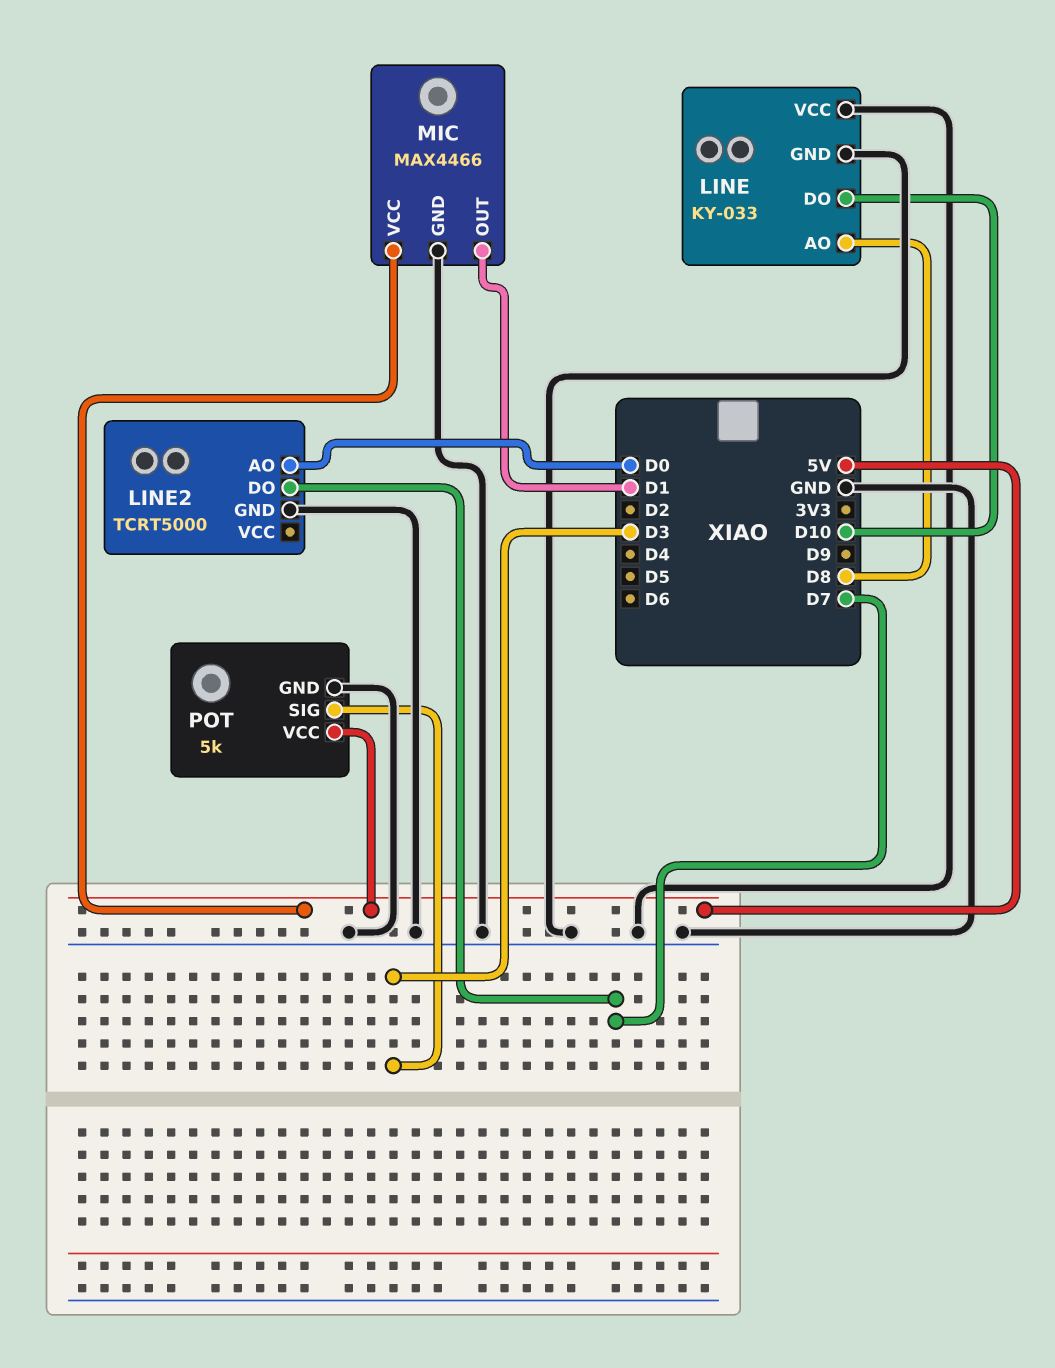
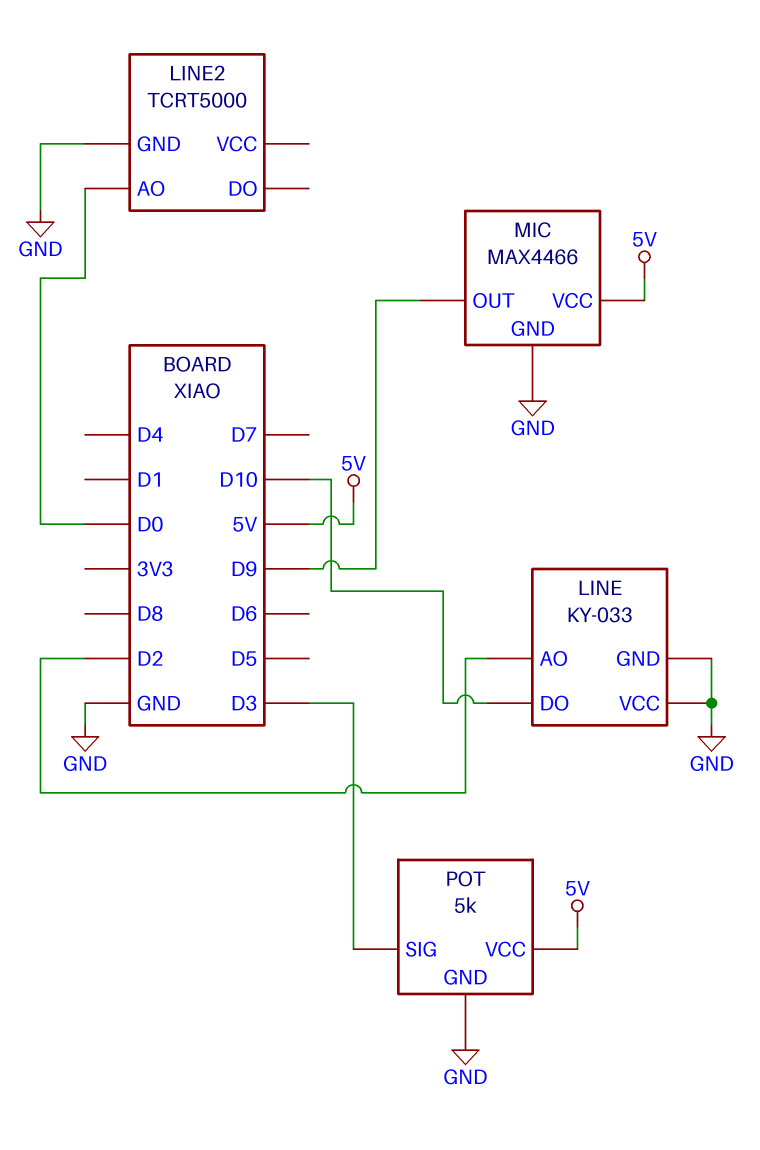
LINE pin AO: D8 -> D2
LINE2 pin DO: D7 -> none
MIC pin OUT: D1 -> D9

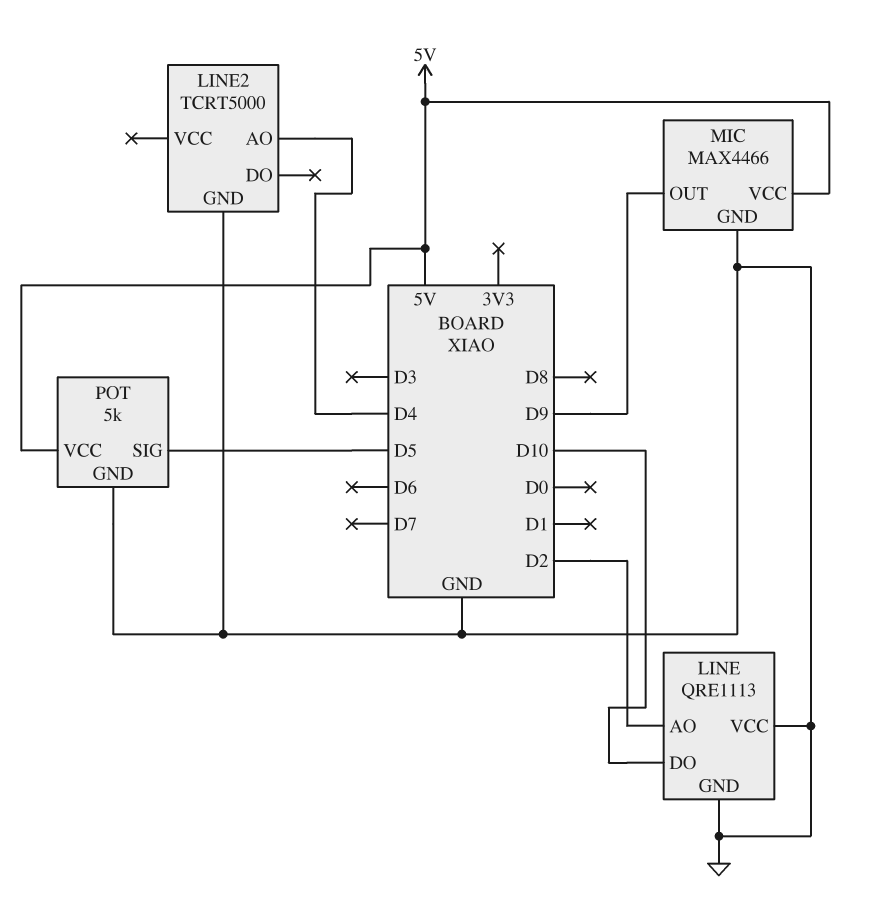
LINE: KY-033 -> QRE1113
LINE2 pin AO: D0 -> D4
POT pin SIG: D3 -> D5

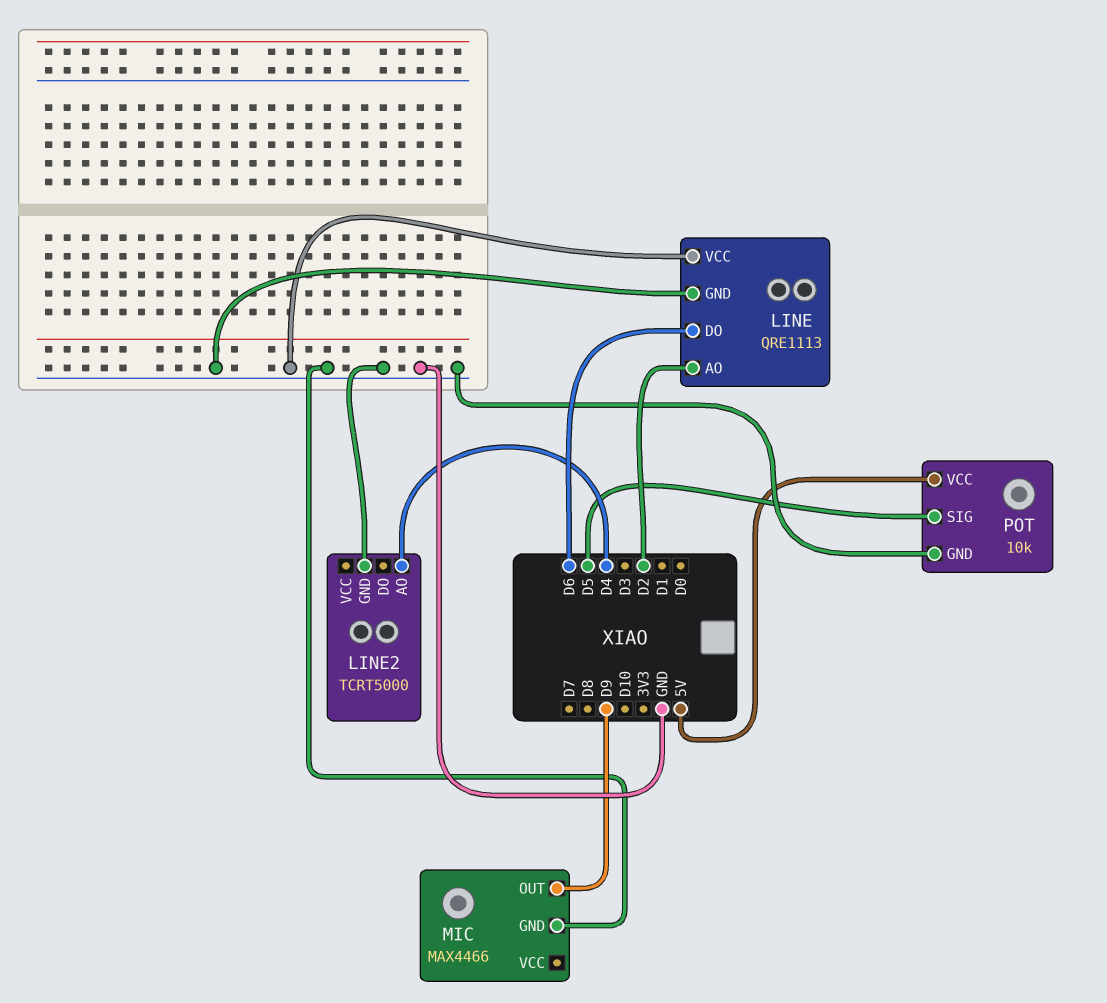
LINE pin DO: D10 -> D6
MIC pin VCC: 5V -> none
POT: 5k -> 10k

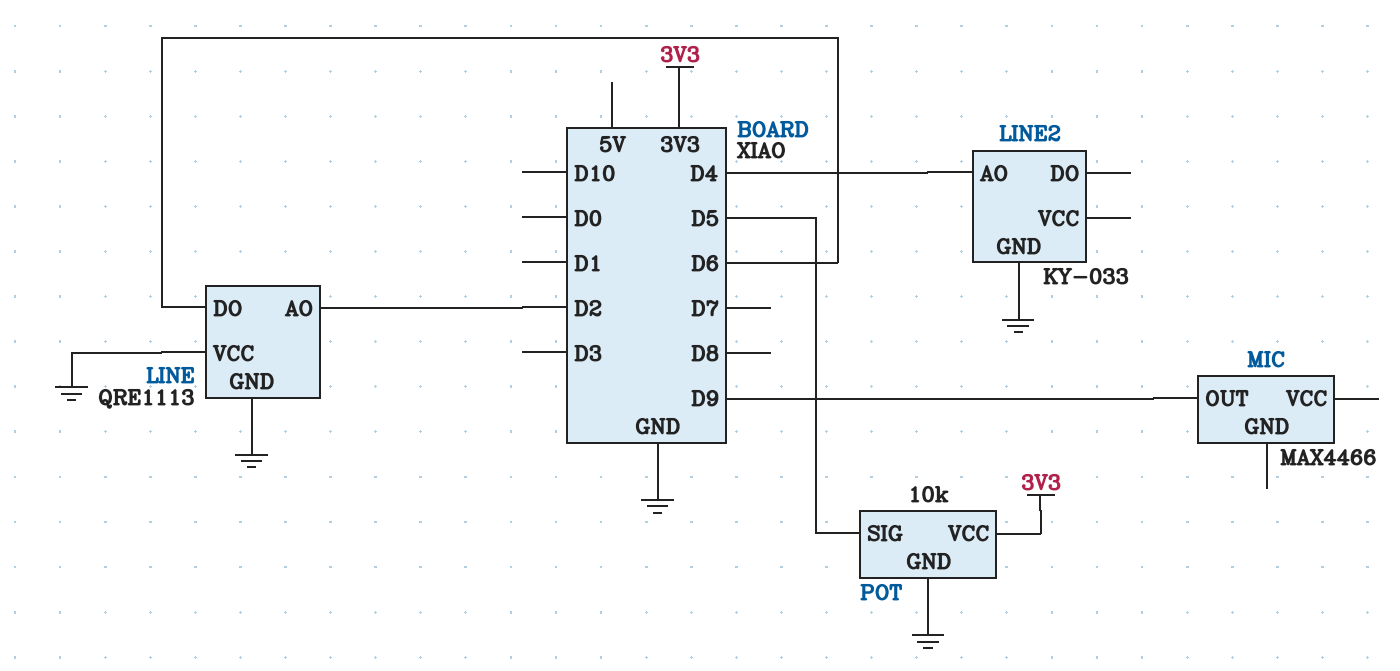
LINE2: TCRT5000 -> KY-033
MIC pin GND: GND -> none
POT pin VCC: 5V -> 3V3

